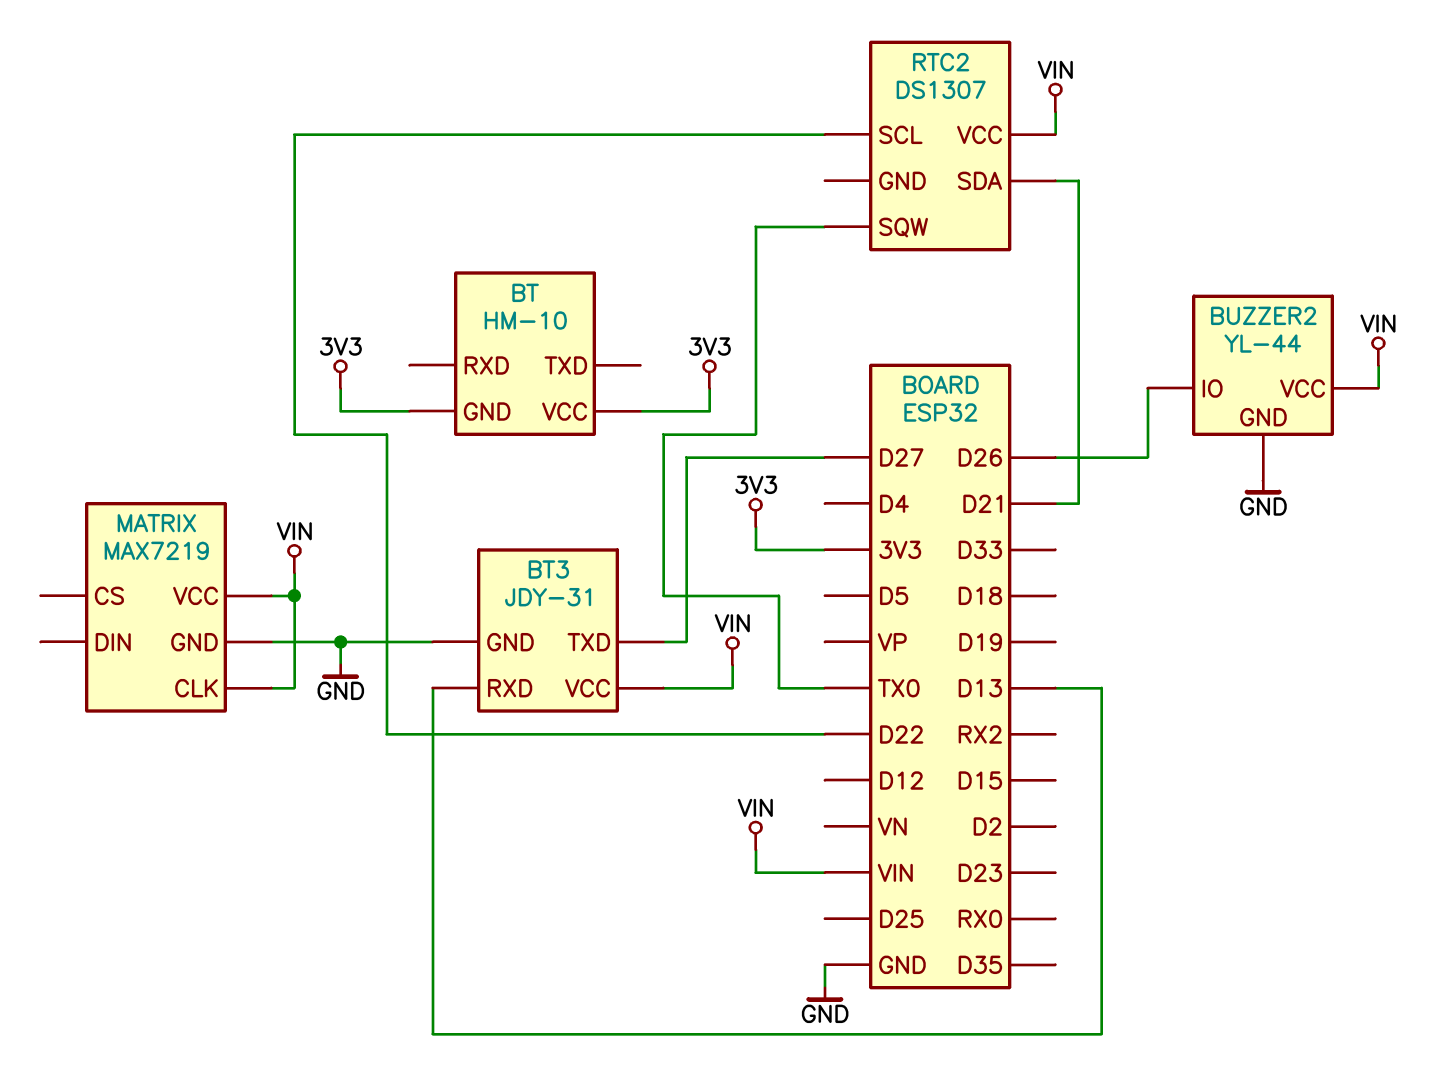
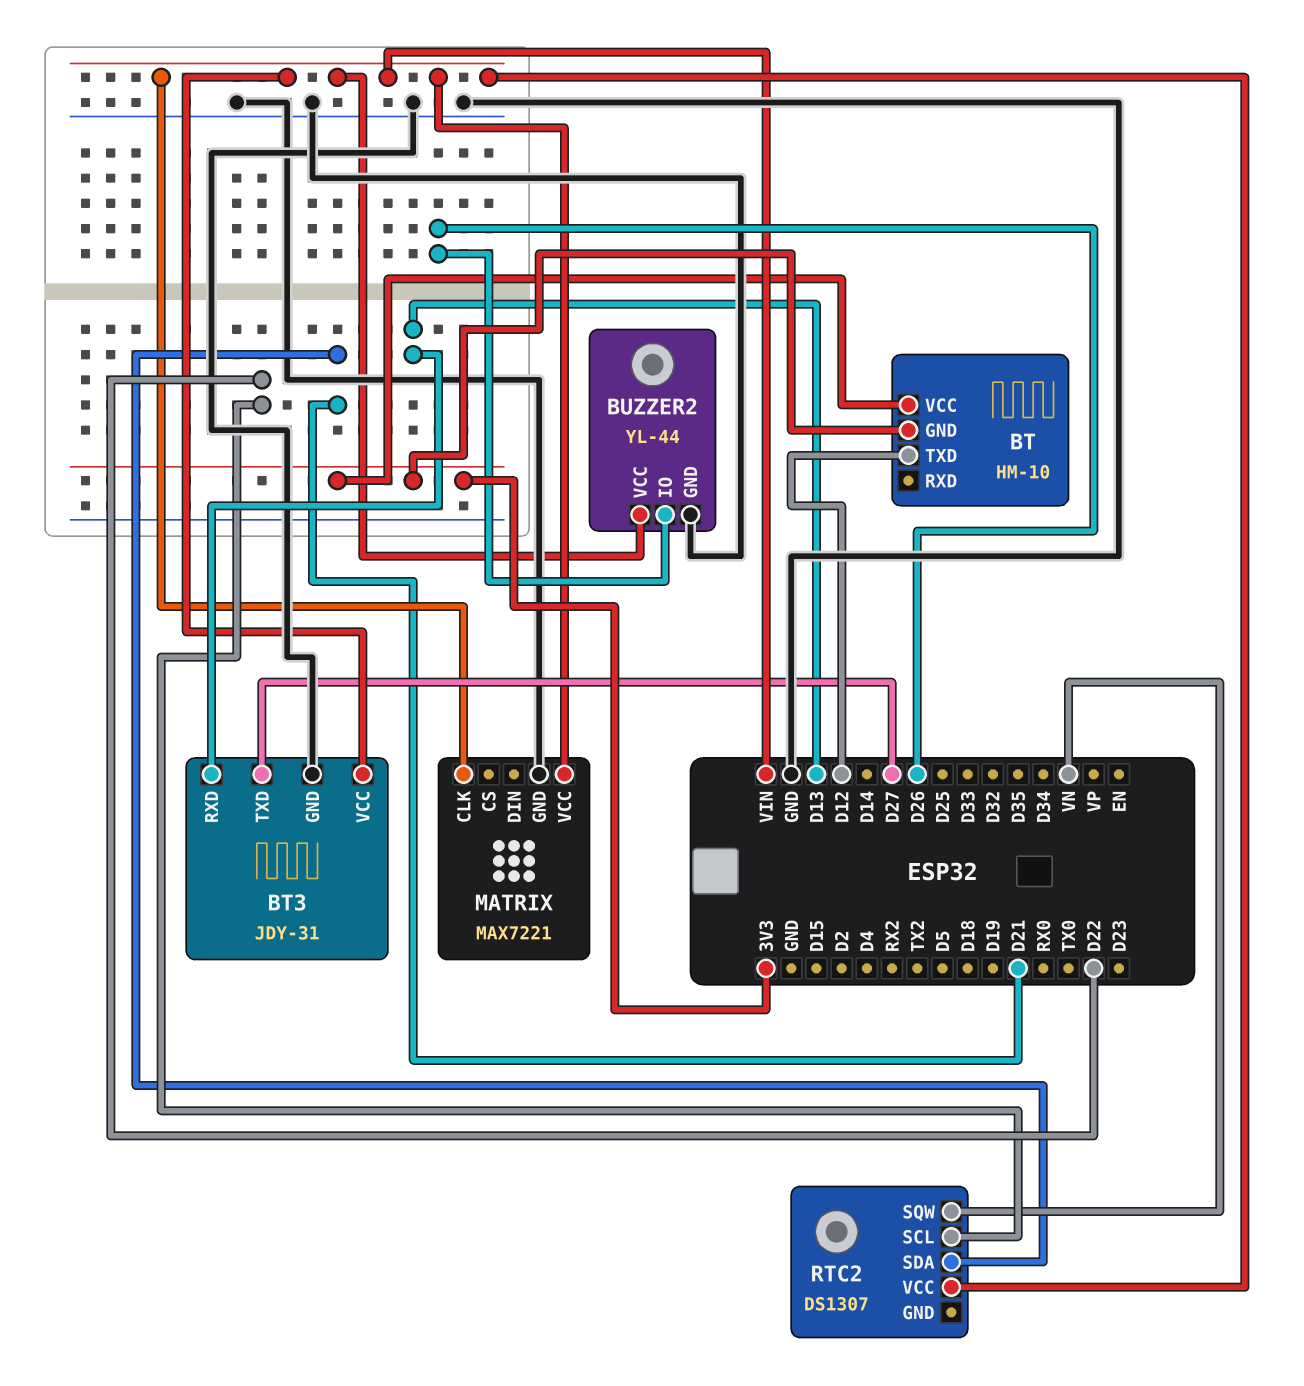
BT pin TXD: none -> D12
MATRIX: MAX7219 -> MAX7221
RTC2 pin SQW: TX0 -> VN

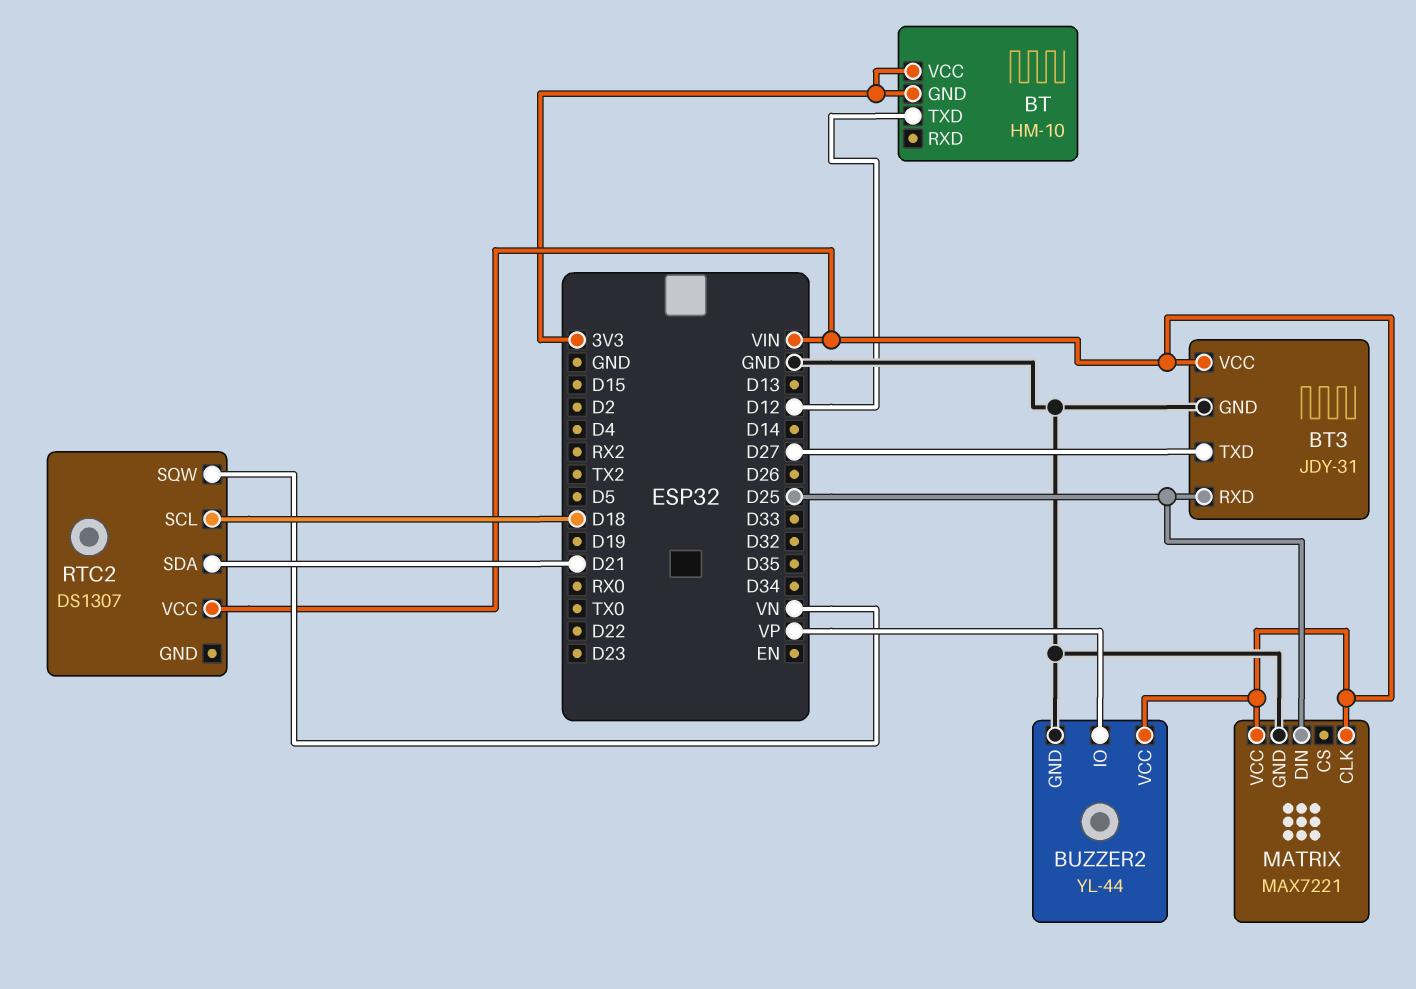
BT3 pin RXD: D13 -> D25
BUZZER2 pin IO: D26 -> VP
MATRIX pin DIN: none -> D25
RTC2 pin SCL: D22 -> D18

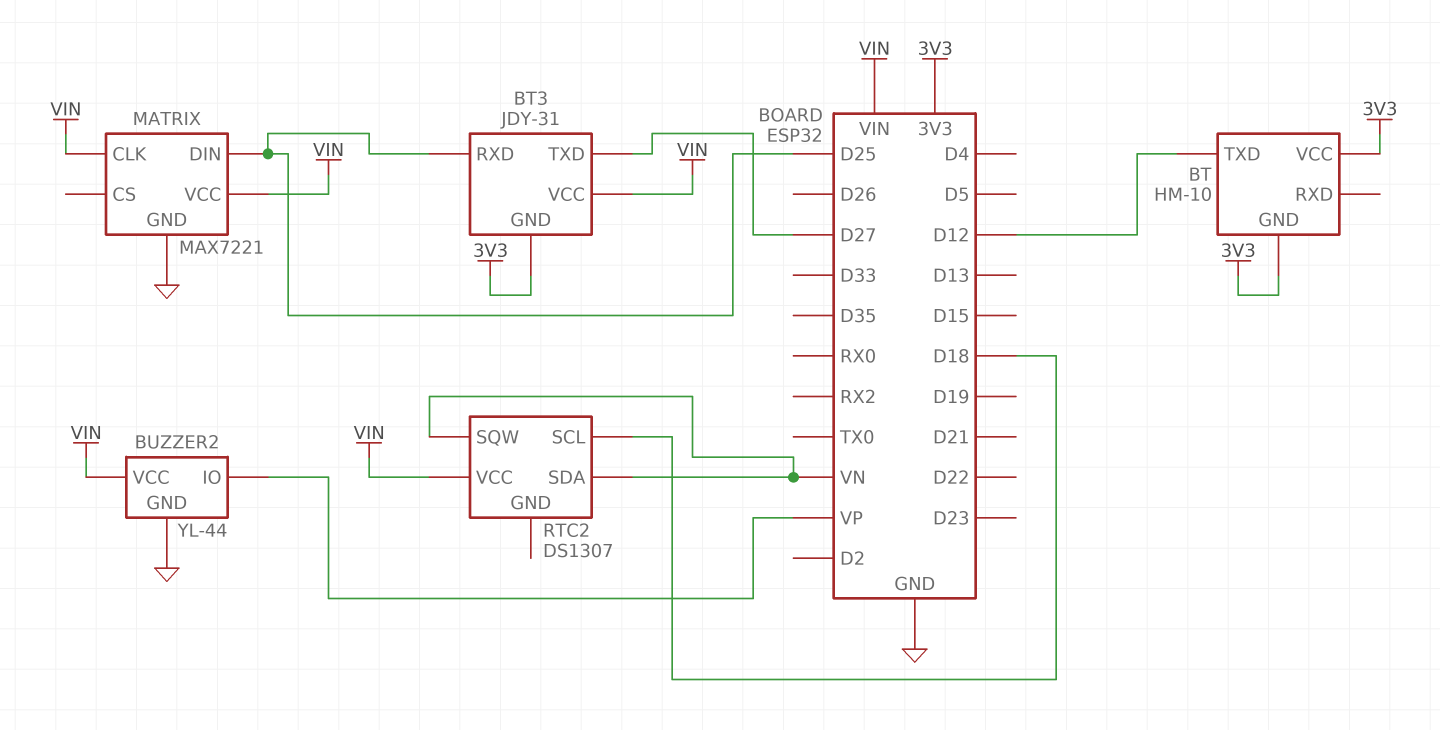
BT3 pin GND: GND -> 3V3
RTC2 pin SDA: D21 -> VN

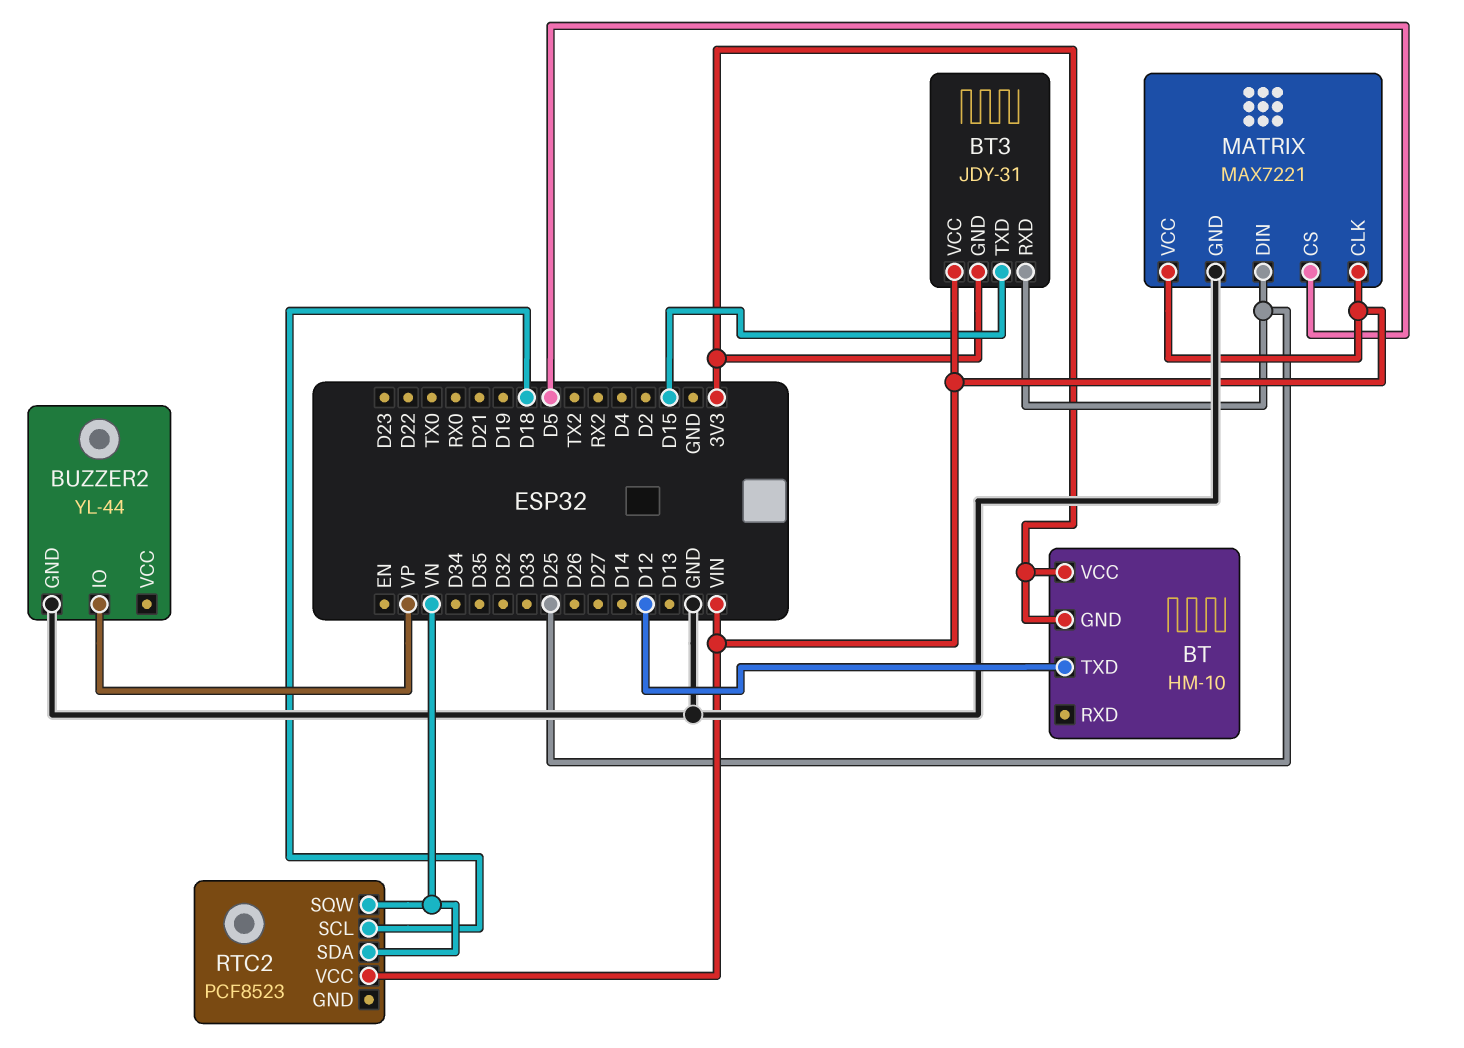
BT3 pin TXD: D27 -> D15
BUZZER2 pin VCC: VIN -> none
MATRIX pin CS: none -> D5
RTC2: DS1307 -> PCF8523

